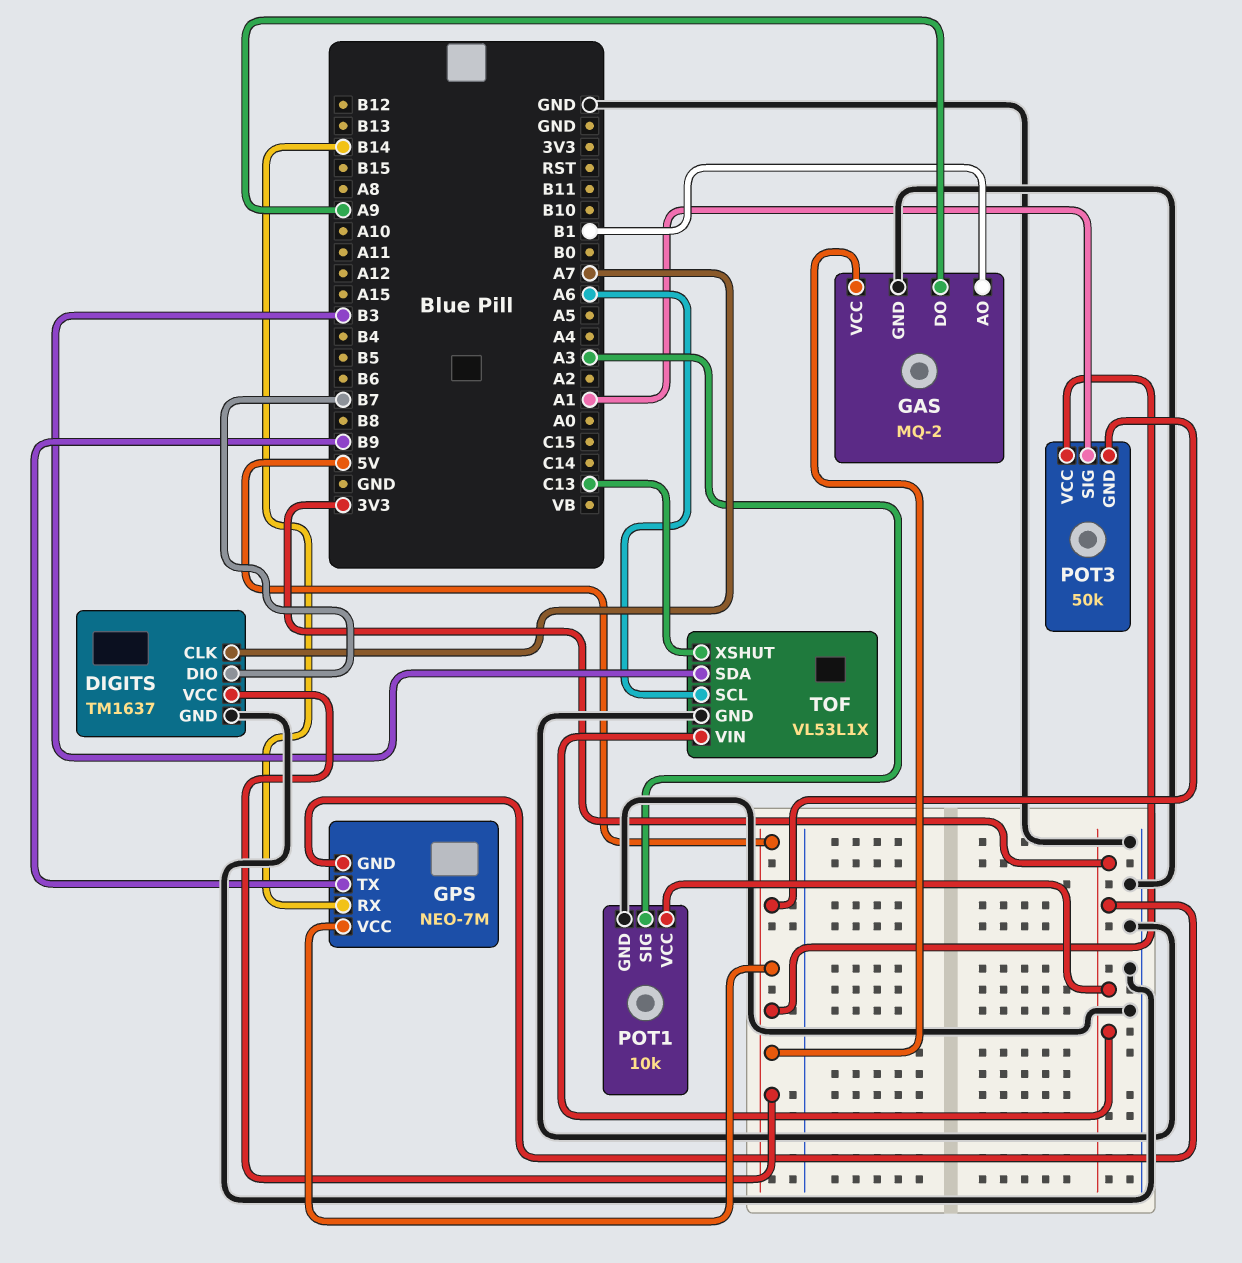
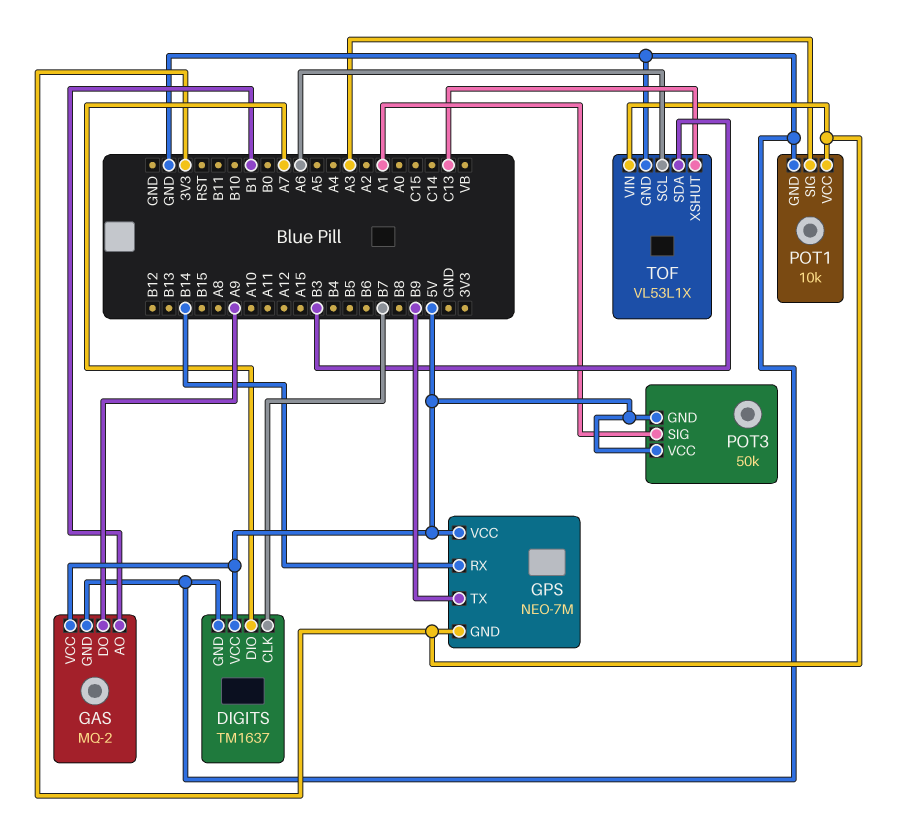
DIGITS pin CLK: A7 -> B7
DIGITS pin DIO: B7 -> A7

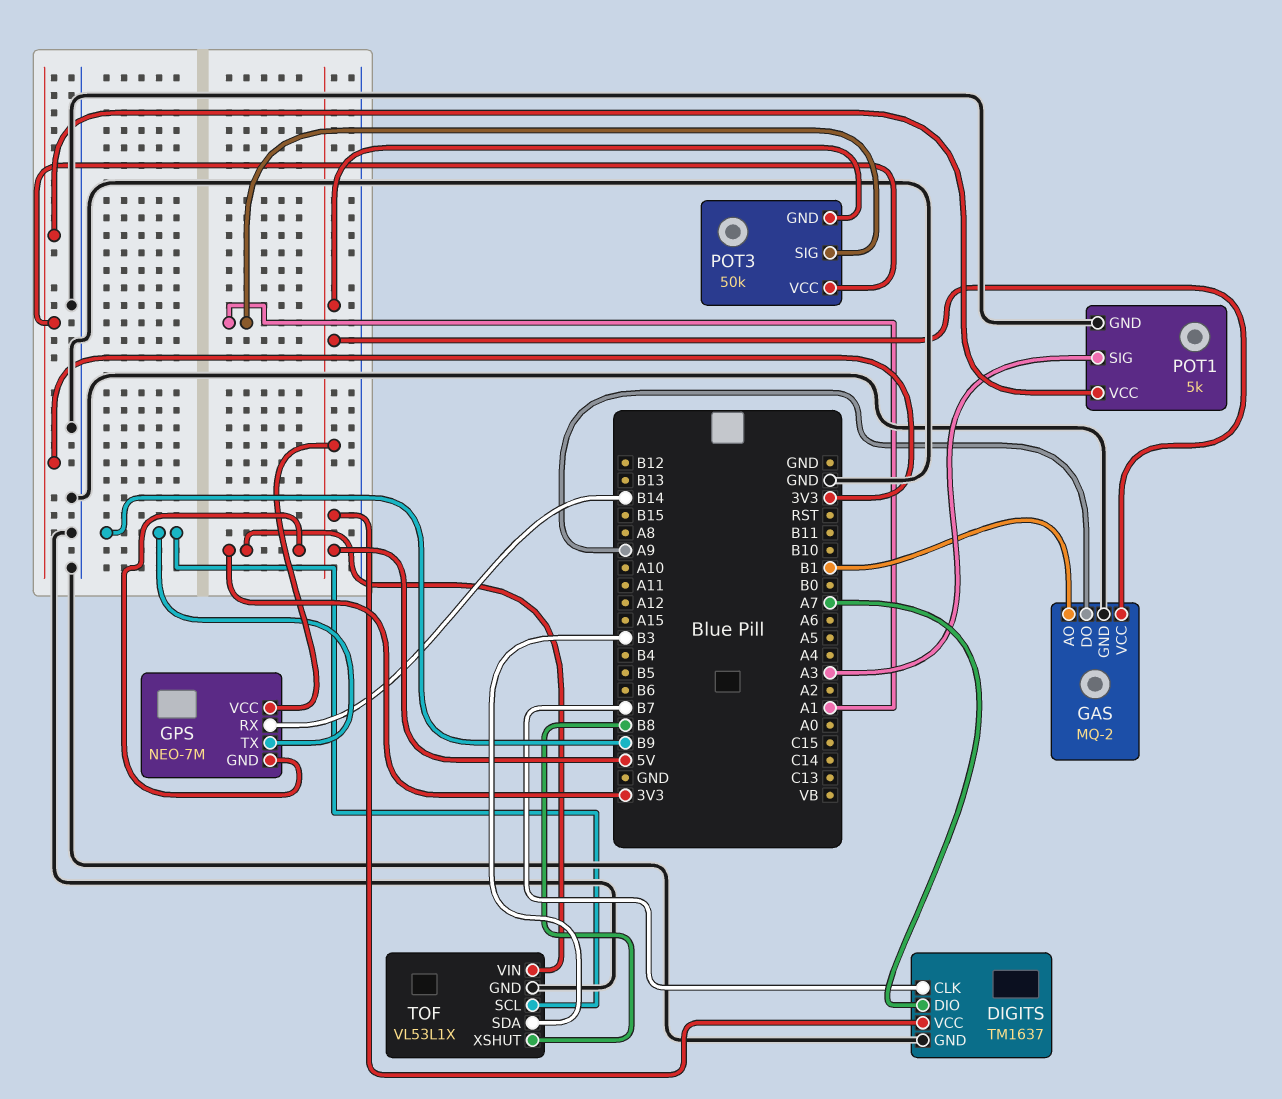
POT1: 10k -> 5k
POT3 pin VCC: 5V -> 3V3
TOF pin SCL: A6 -> B9
TOF pin XSHUT: C13 -> B8

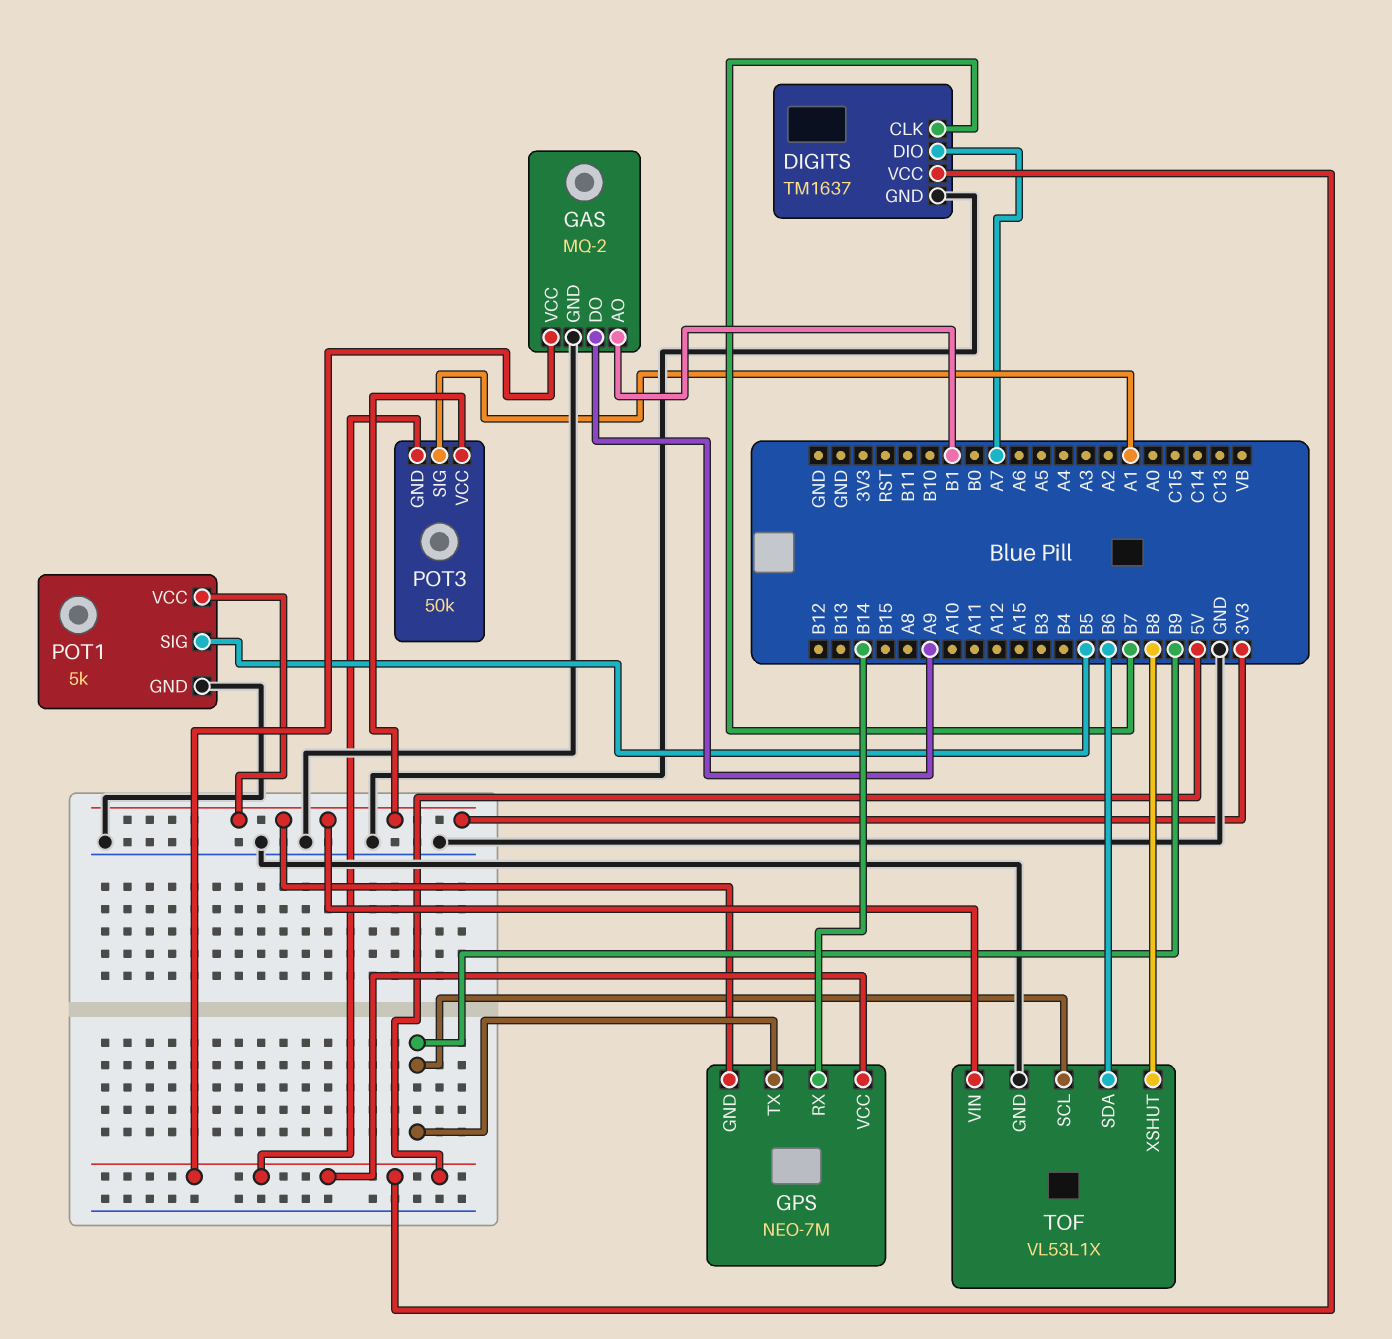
POT1 pin SIG: A3 -> B5
TOF pin SDA: B3 -> B6

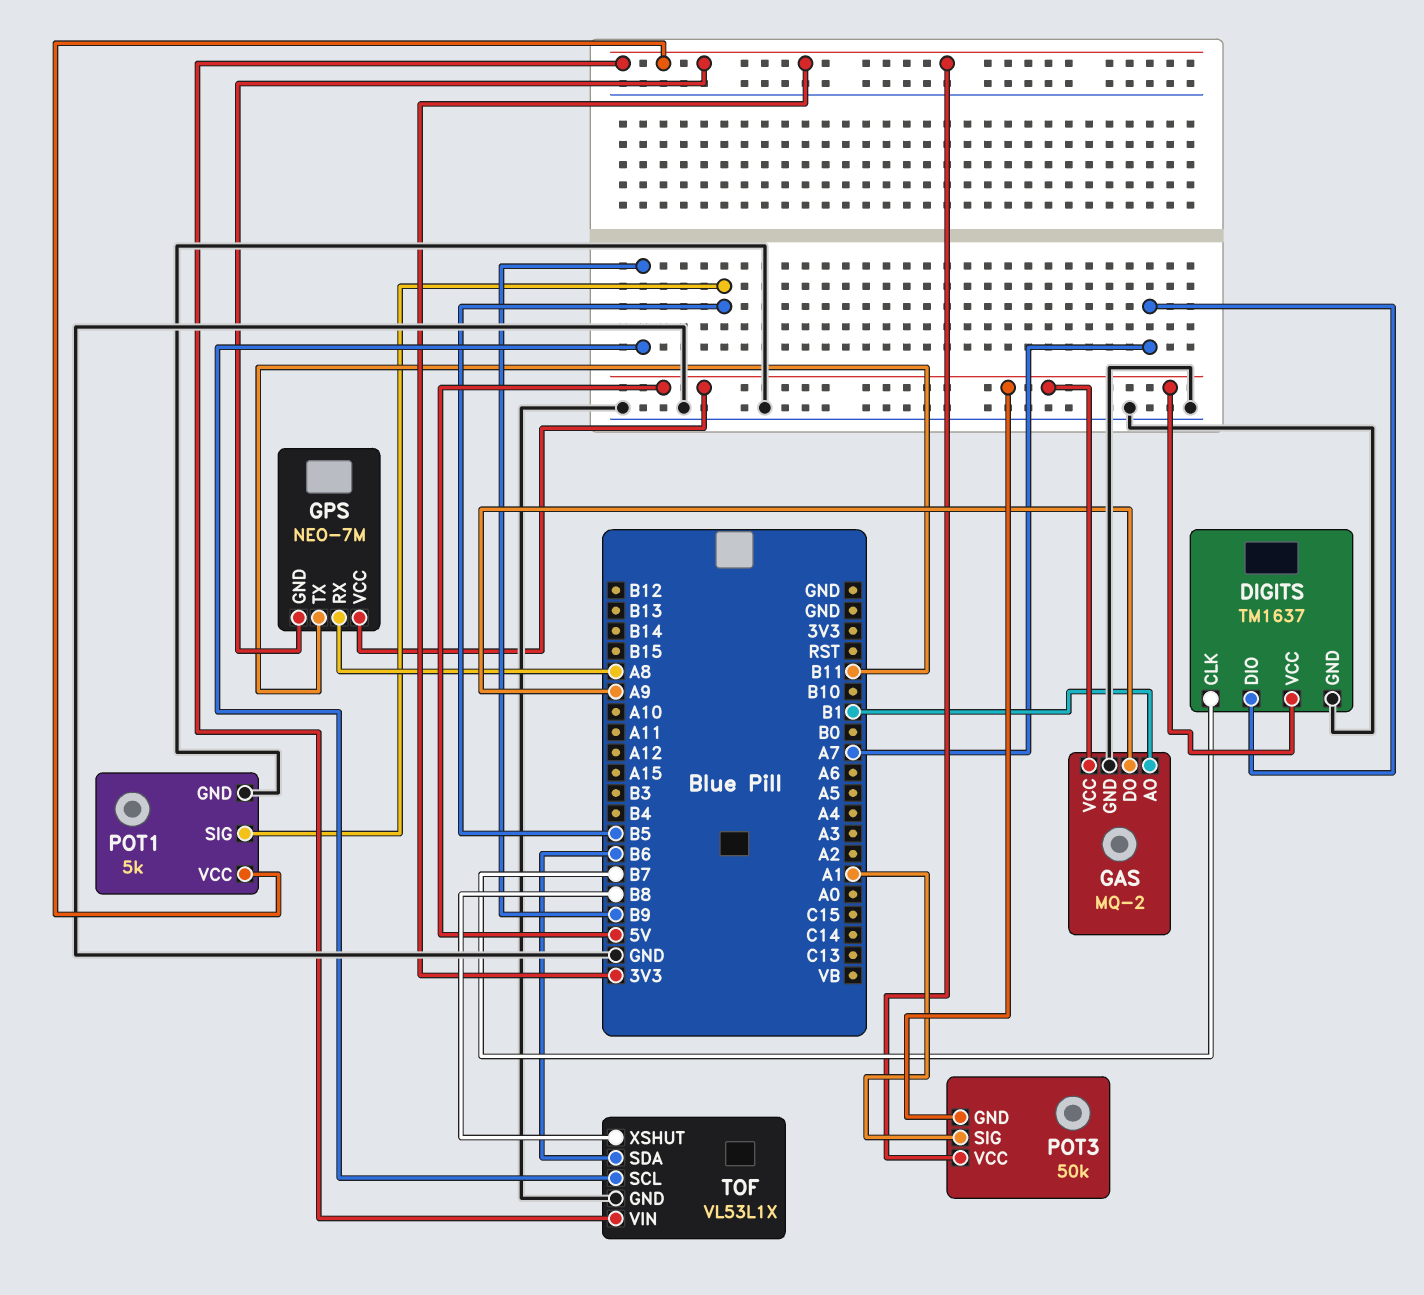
GPS pin RX: B14 -> A8
GPS pin TX: B9 -> B11

